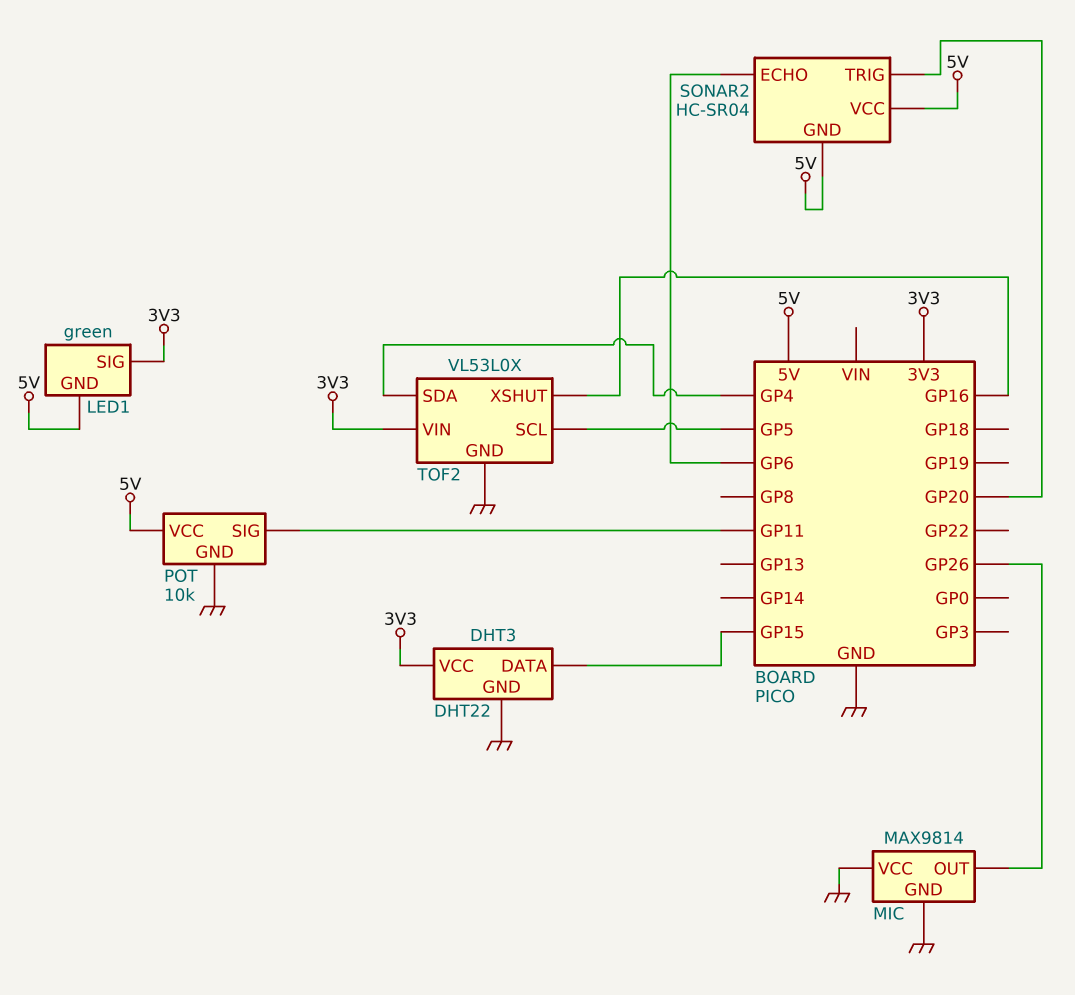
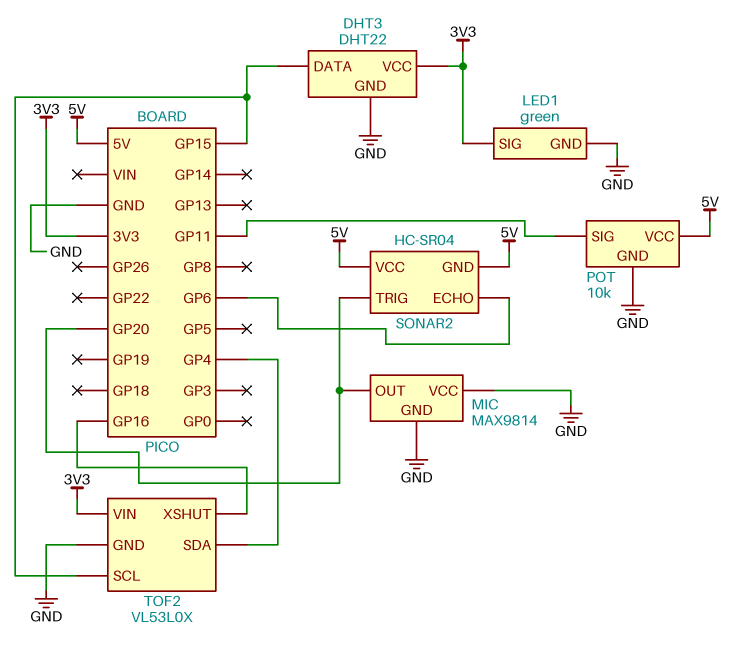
LED1 pin GND: 5V -> GND
MIC pin OUT: GP26 -> GP20
TOF2 pin SCL: GP5 -> GP15

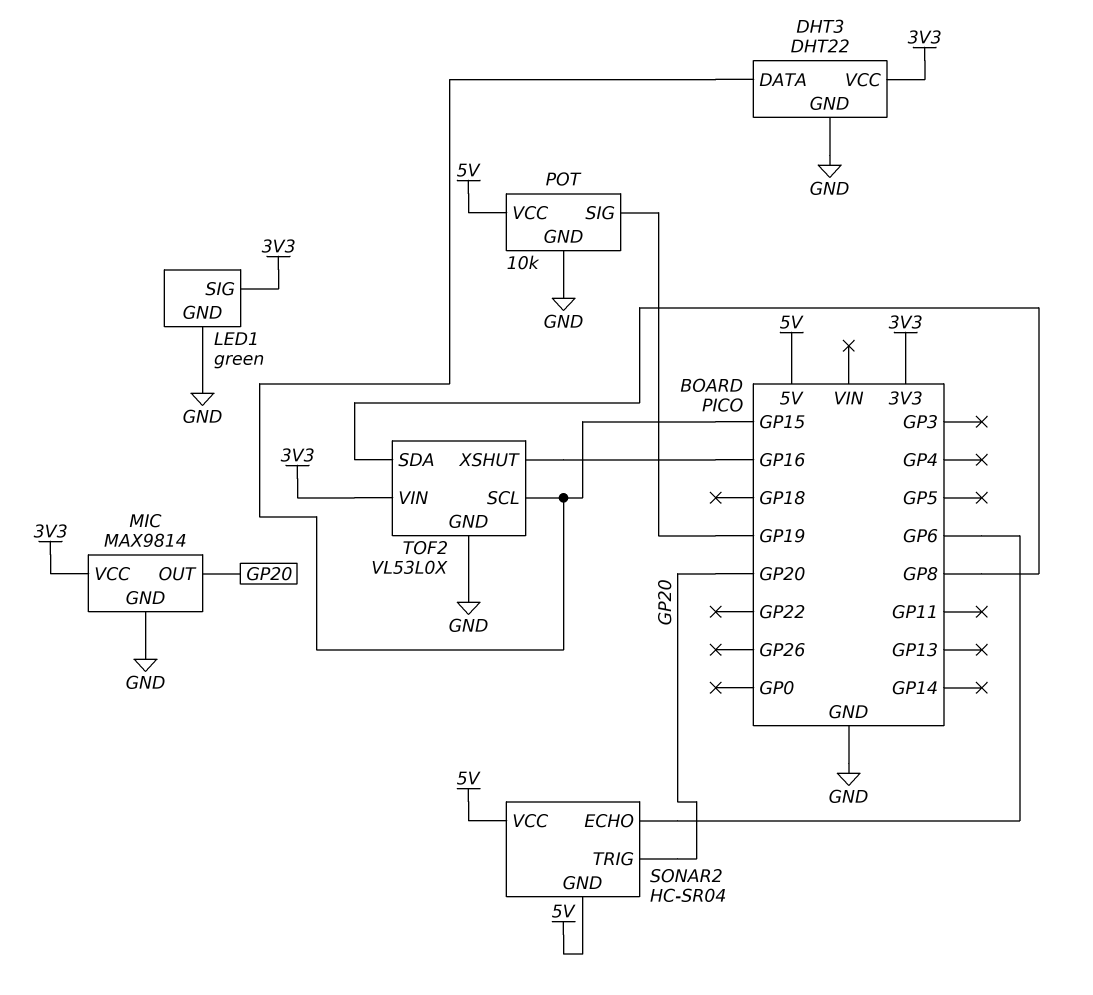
MIC pin VCC: GND -> 3V3
POT pin SIG: GP11 -> GP19
TOF2 pin SDA: GP4 -> GP8

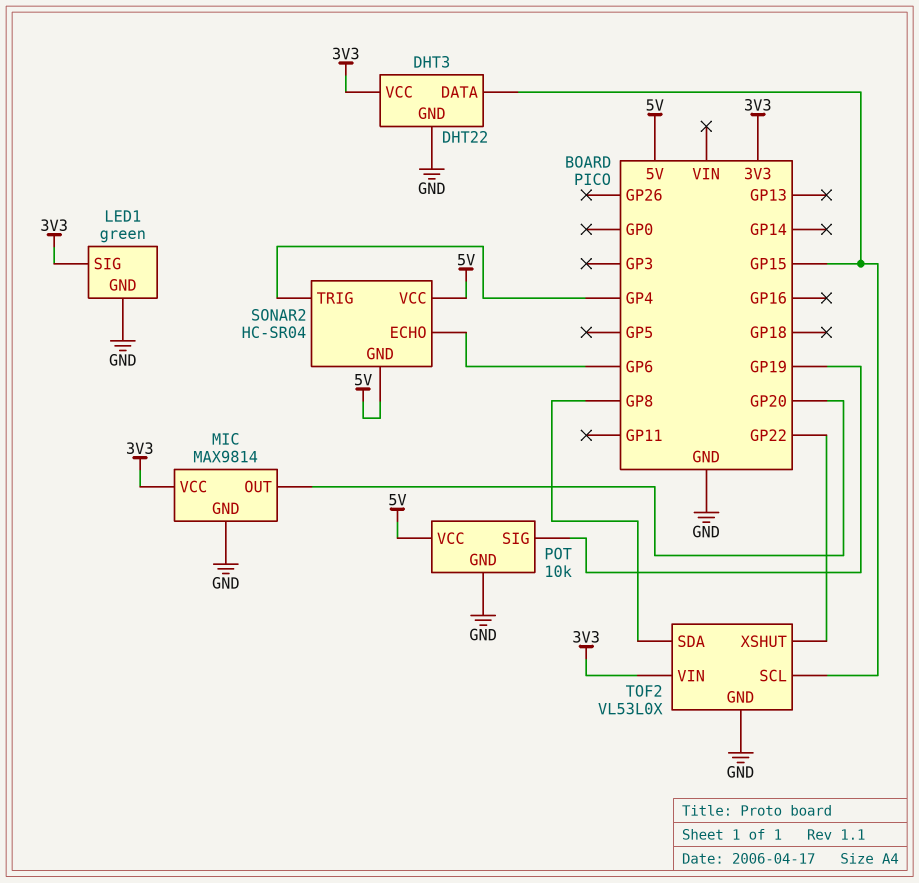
SONAR2 pin TRIG: GP20 -> GP4
TOF2 pin XSHUT: GP16 -> GP22

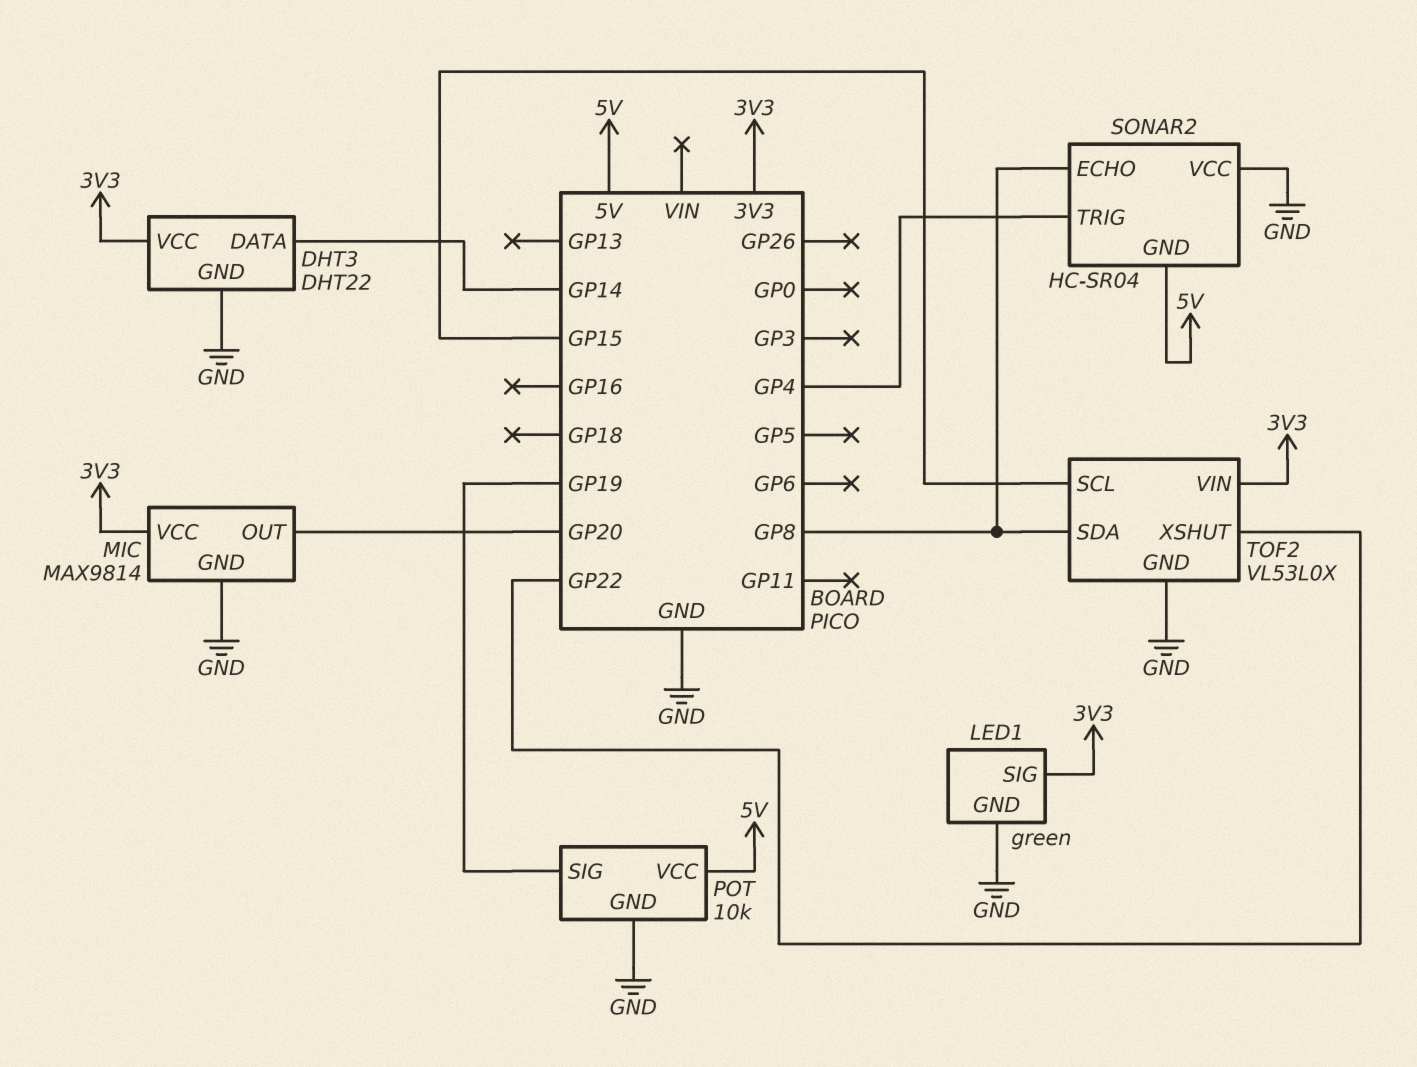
DHT3 pin DATA: GP15 -> GP14
SONAR2 pin ECHO: GP6 -> GP8
SONAR2 pin VCC: 5V -> GND

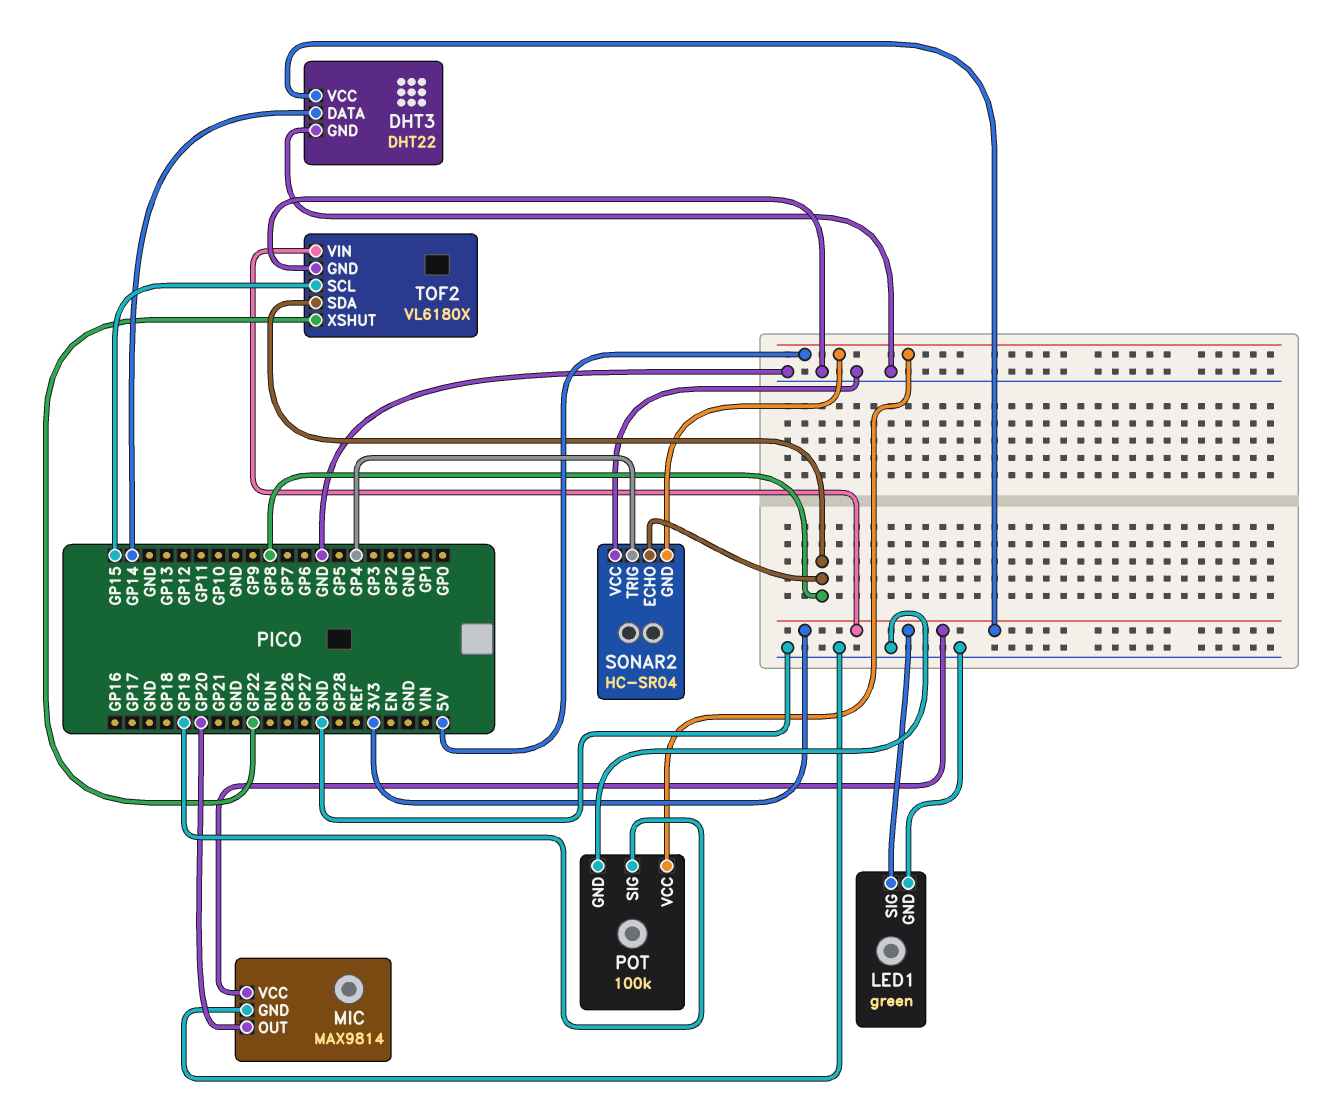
POT: 10k -> 100k
TOF2: VL53L0X -> VL6180X

